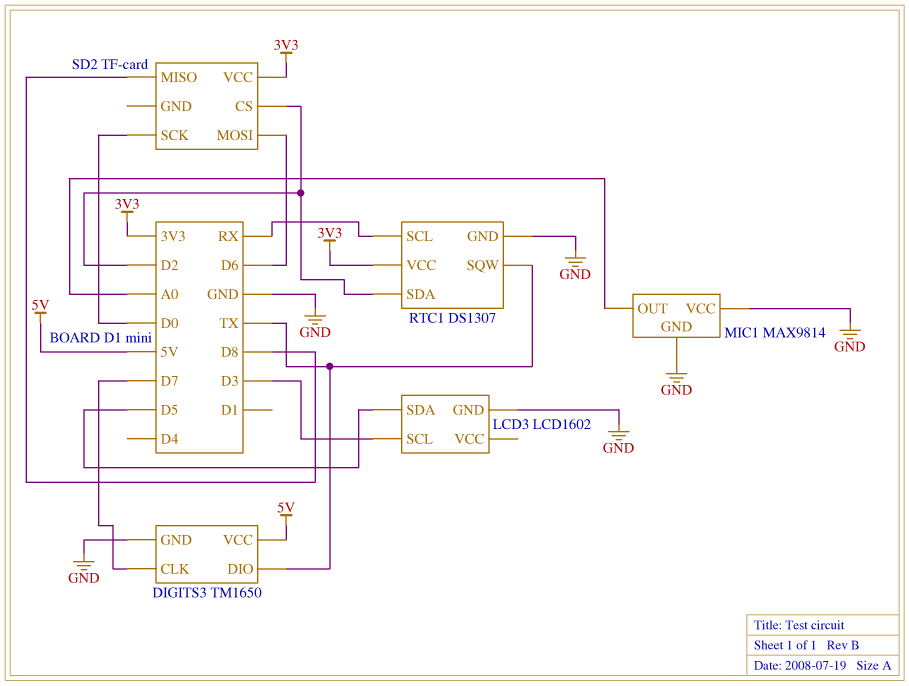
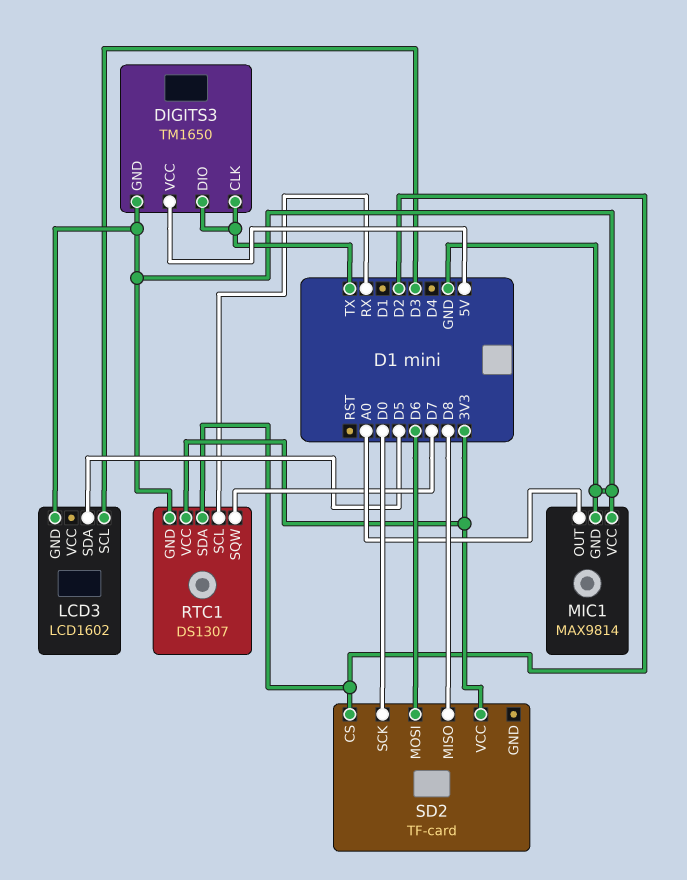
DIGITS3 pin CLK: D7 -> TX
RTC1 pin SQW: TX -> D7

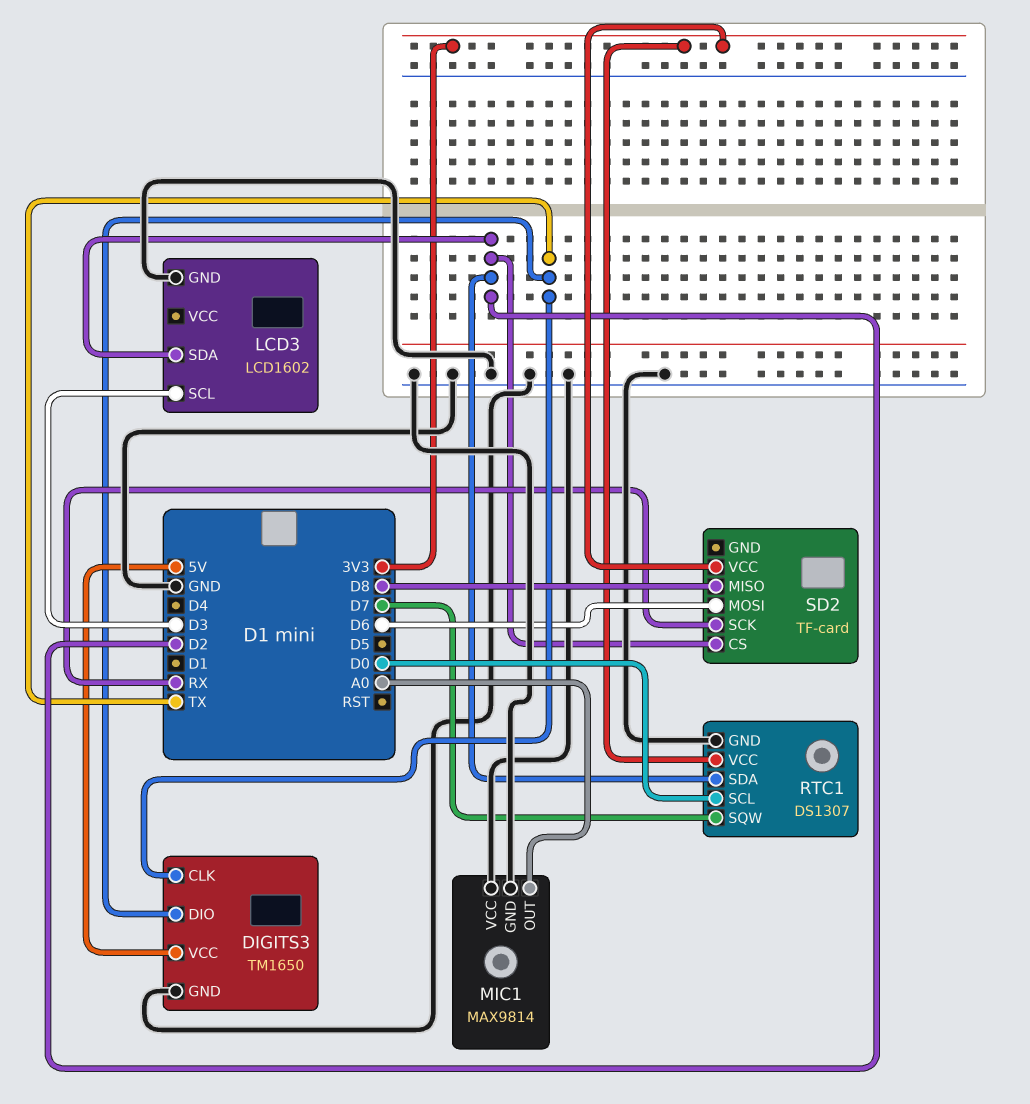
LCD3 pin SDA: D5 -> D2
RTC1 pin SCL: RX -> D0
SD2 pin SCK: D0 -> RX

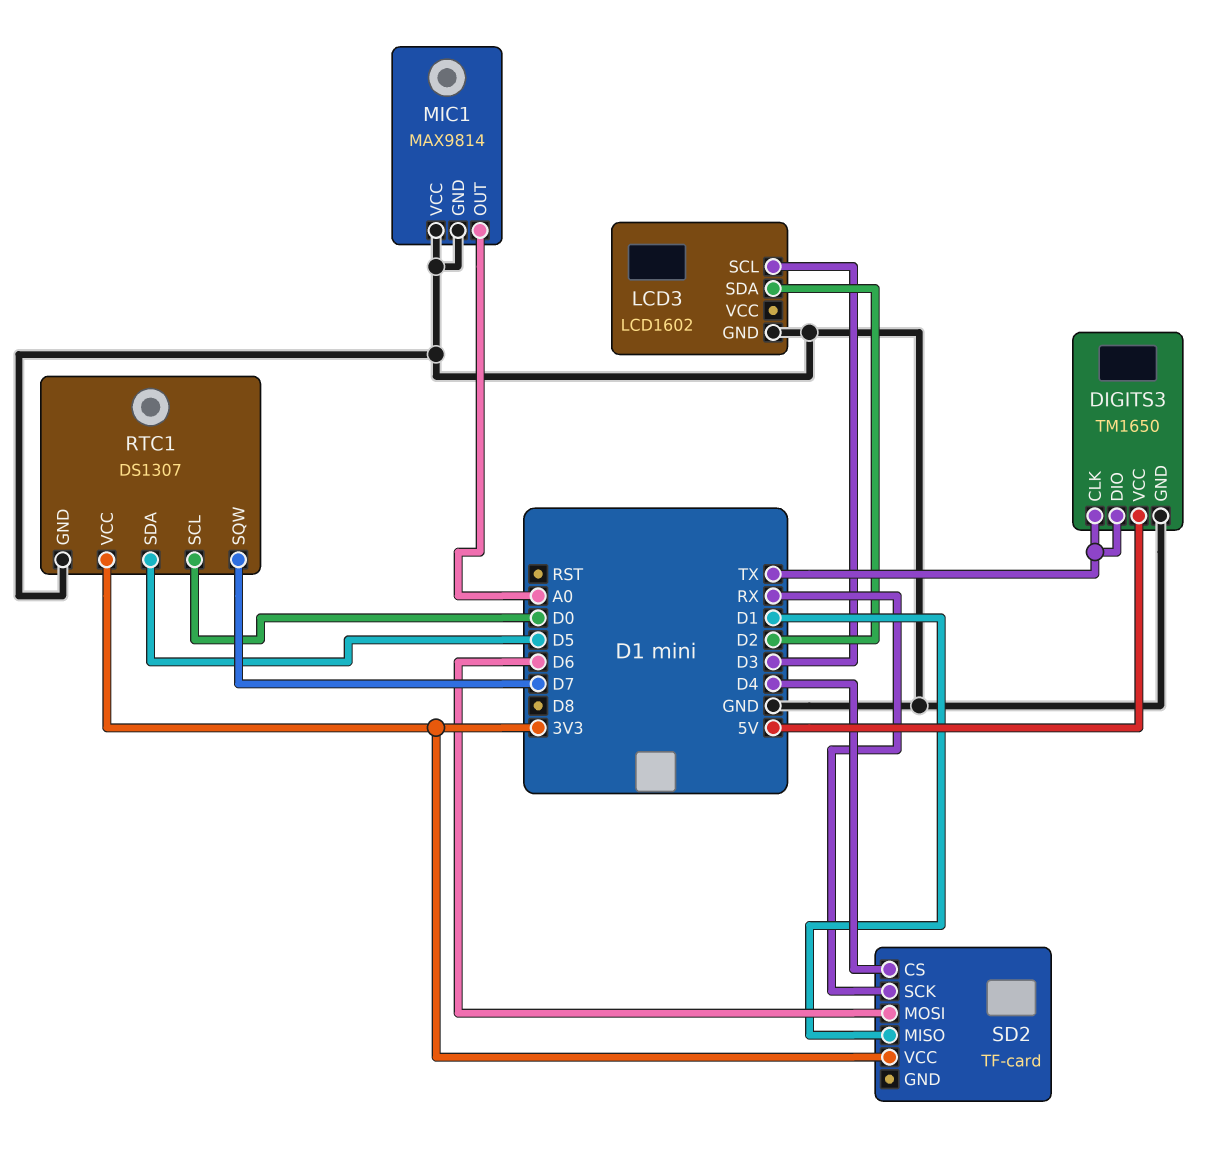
RTC1 pin SDA: D2 -> D5
SD2 pin CS: D2 -> D4
SD2 pin MISO: D8 -> D1

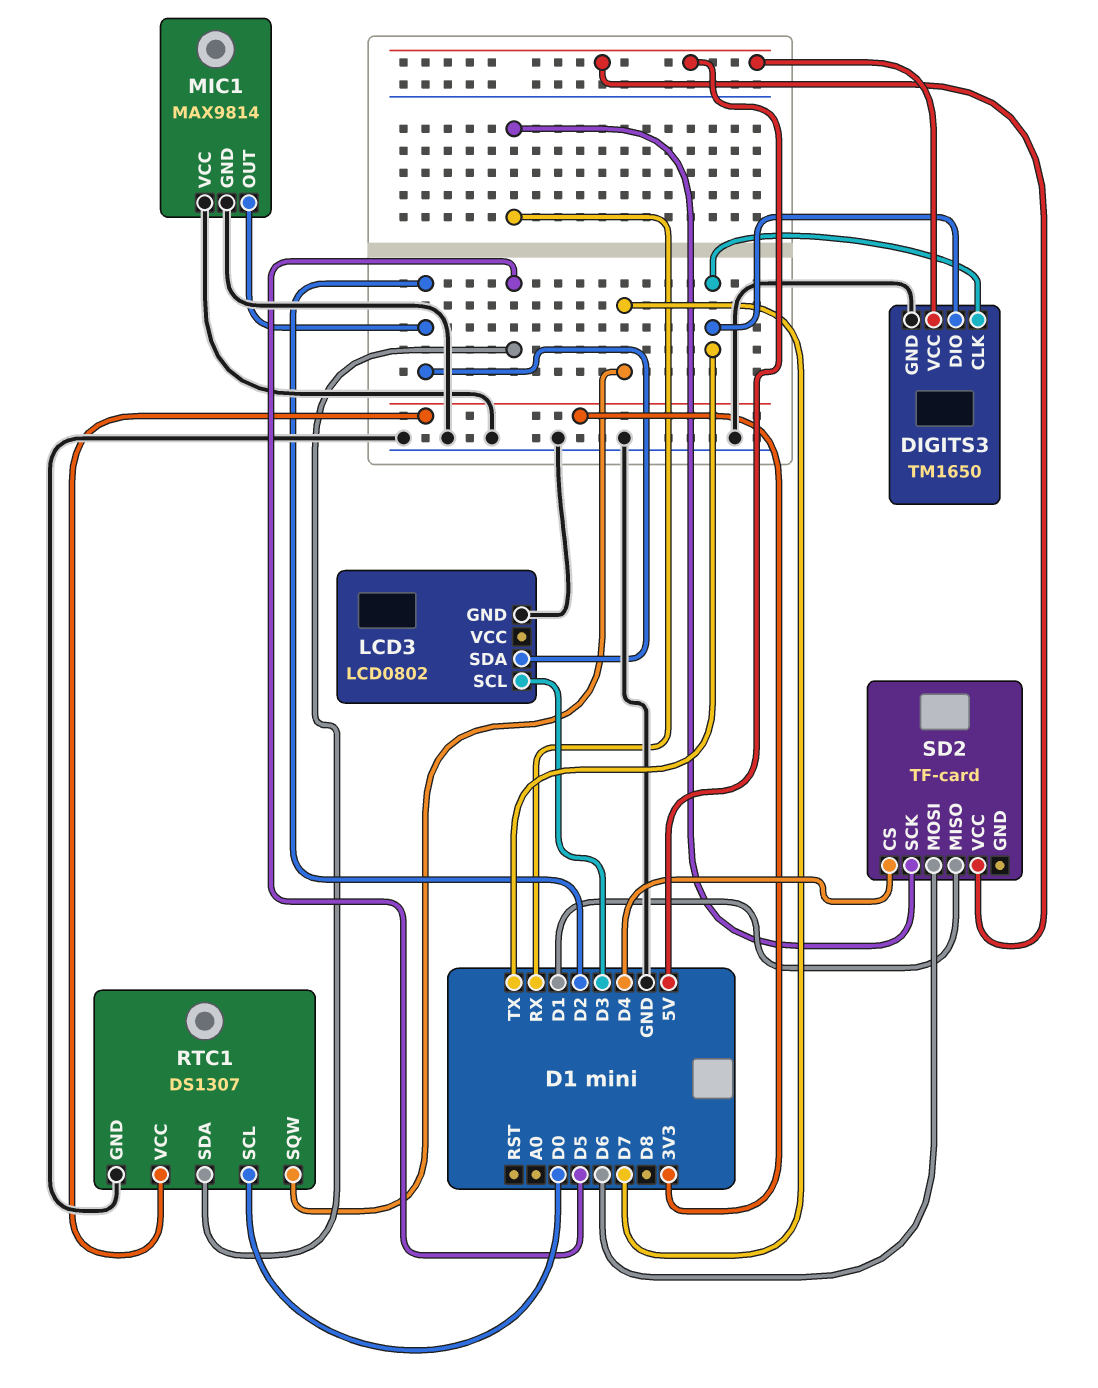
LCD3: LCD1602 -> LCD0802
MIC1 pin OUT: A0 -> D2
SD2 pin VCC: 3V3 -> 5V

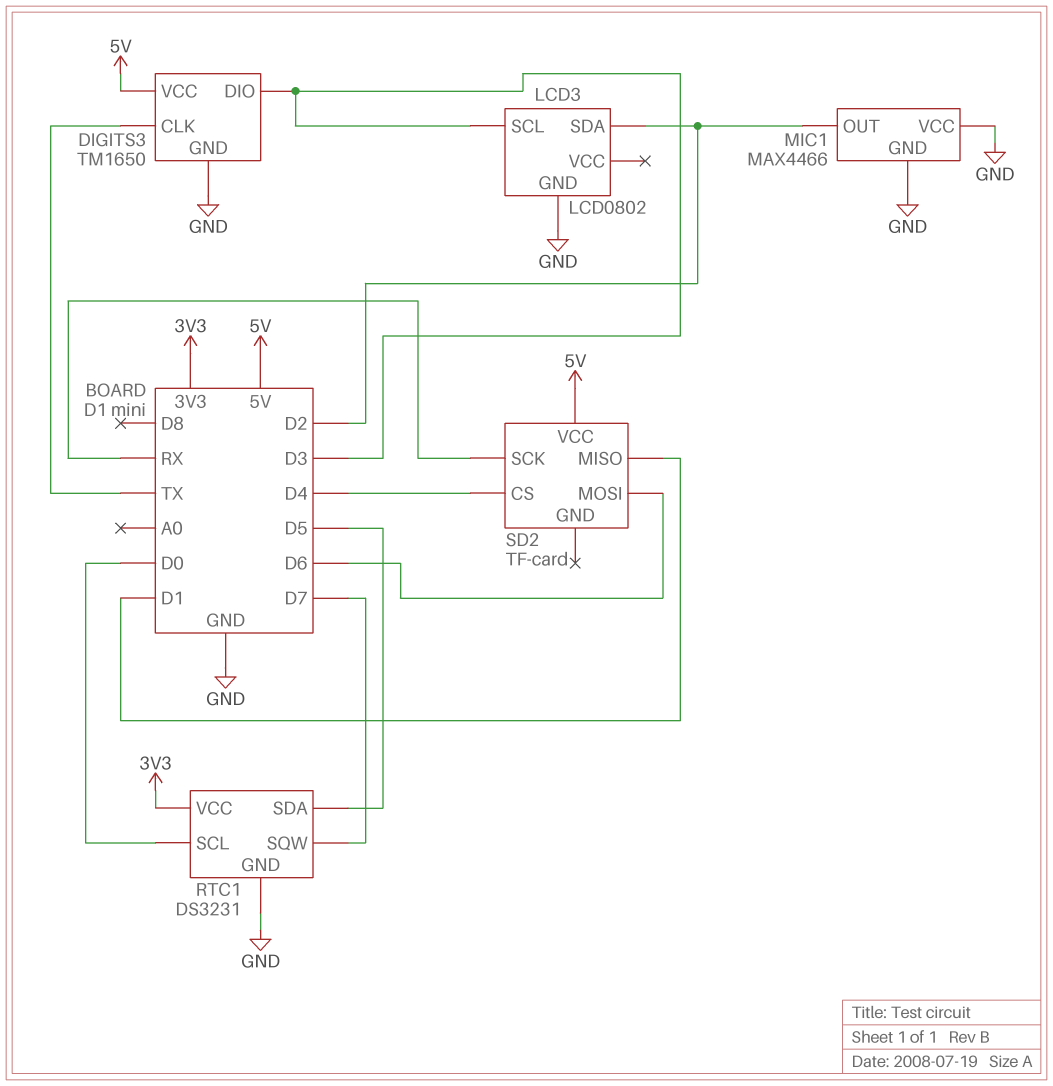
DIGITS3 pin DIO: TX -> D3
MIC1: MAX9814 -> MAX4466
RTC1: DS1307 -> DS3231

